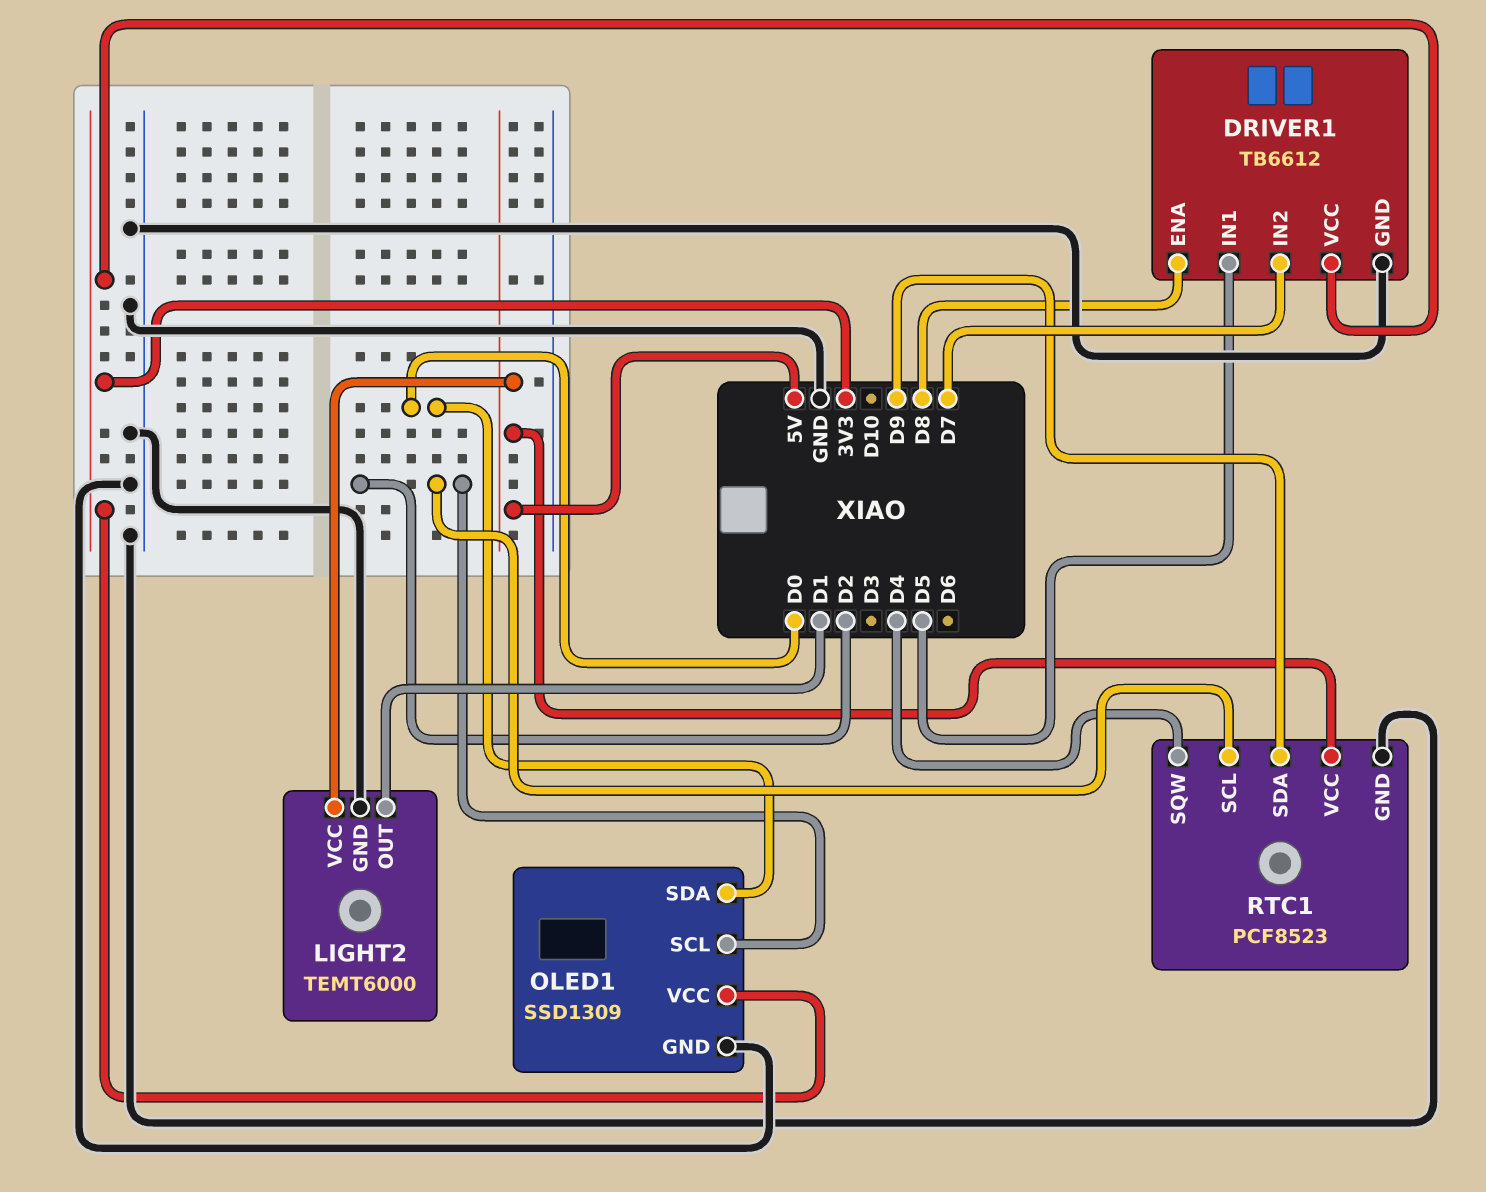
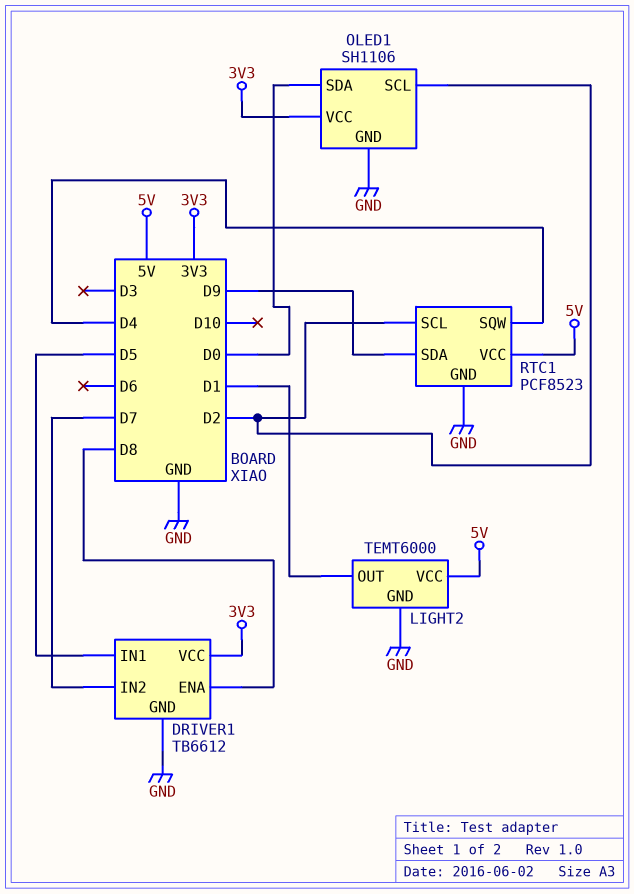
OLED1: SSD1309 -> SH1106

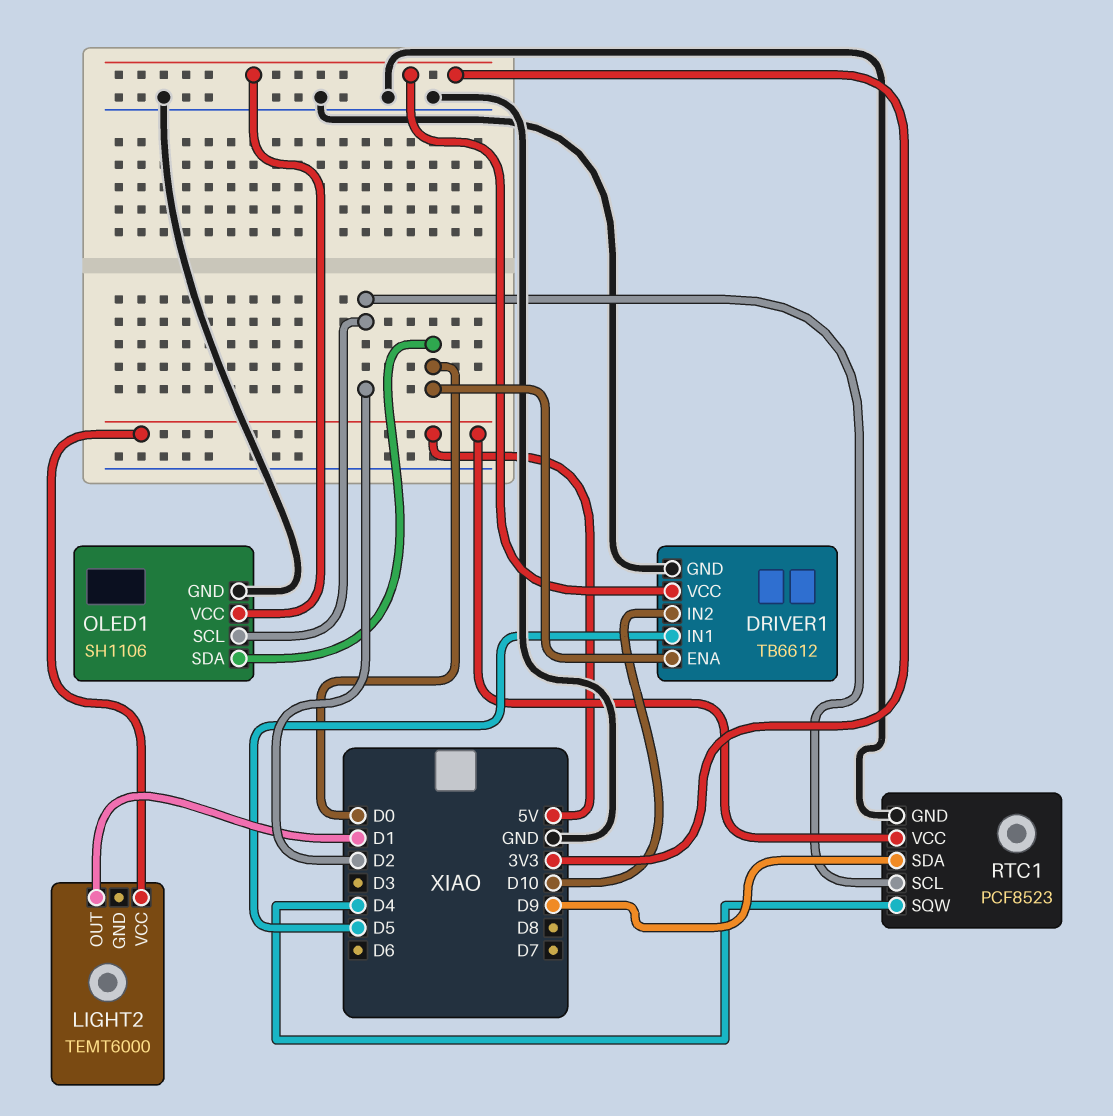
DRIVER1 pin ENA: D8 -> D0
DRIVER1 pin IN2: D7 -> D10
LIGHT2 pin GND: GND -> none

